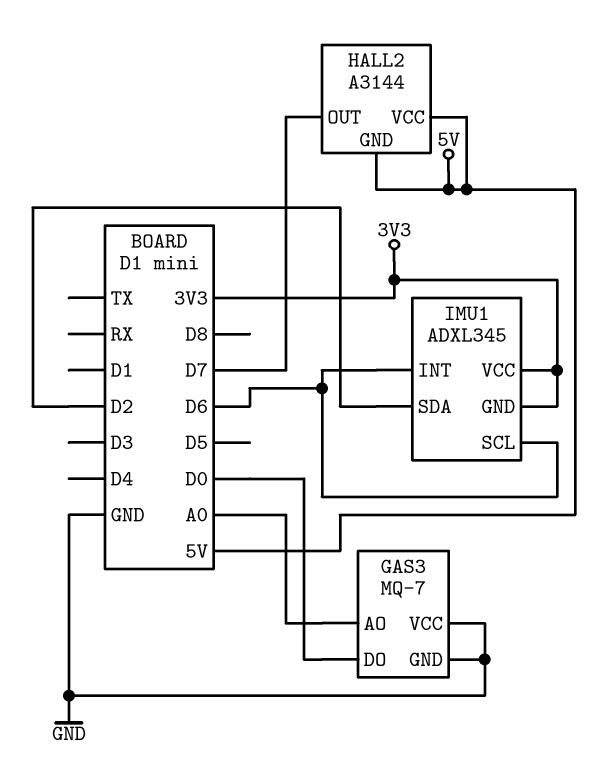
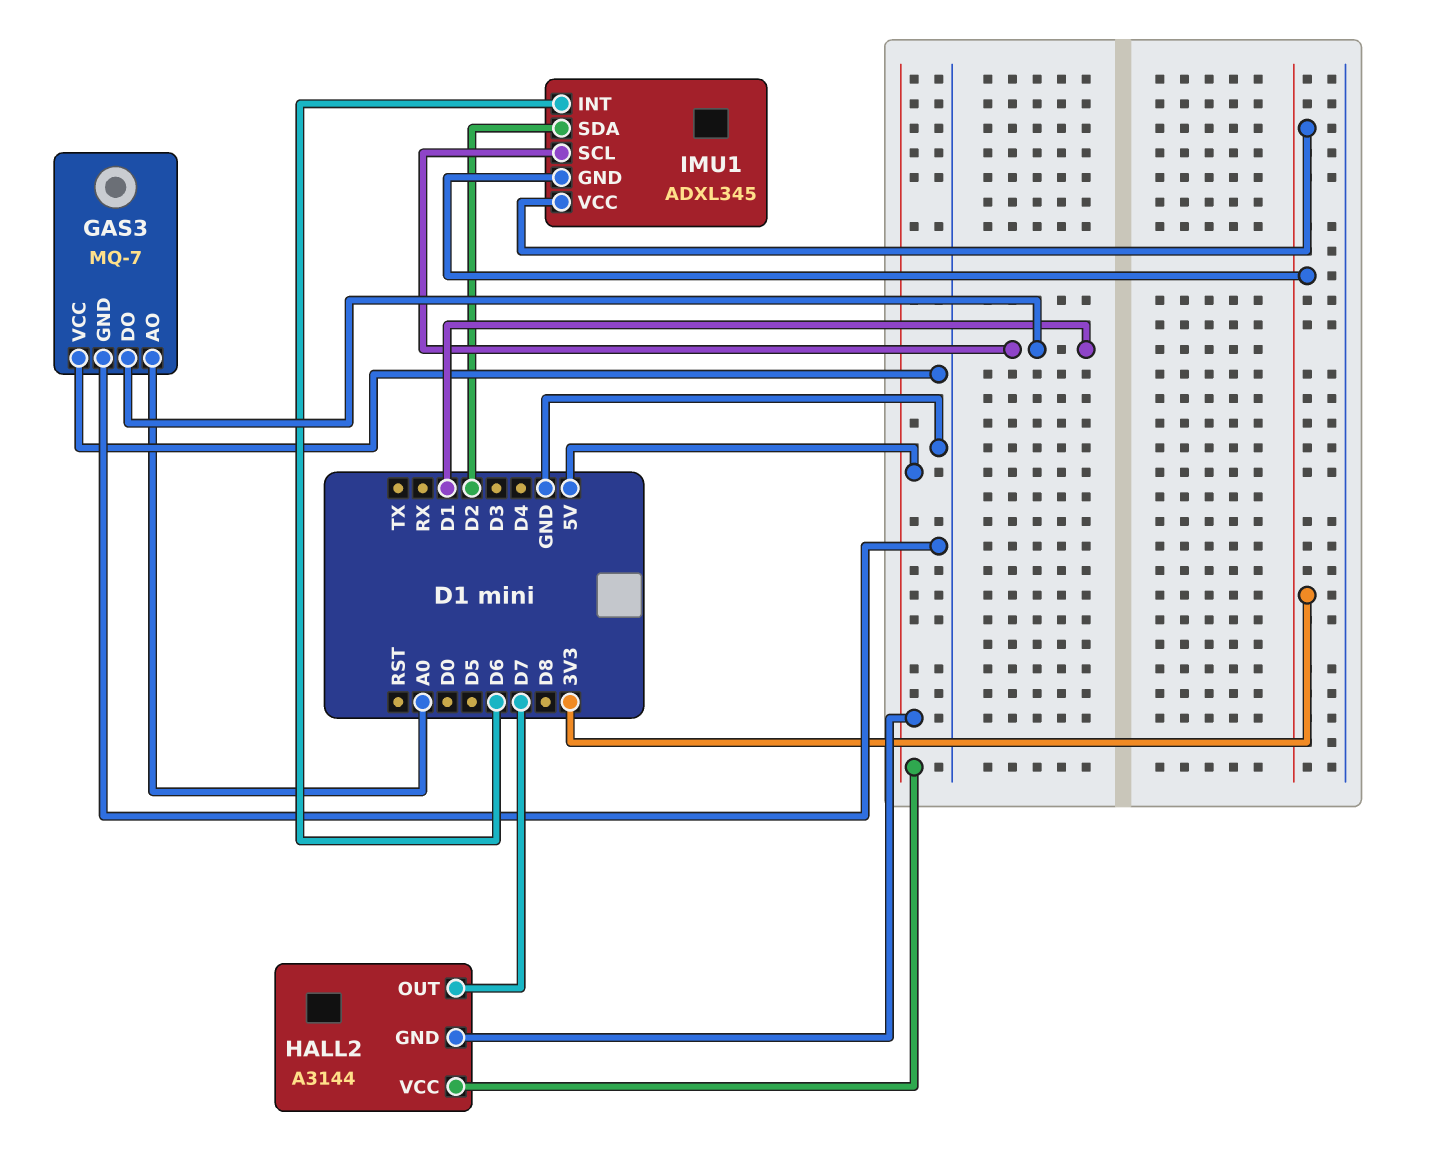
GAS3 pin DO: D0 -> D1
IMU1 pin SCL: D6 -> D1

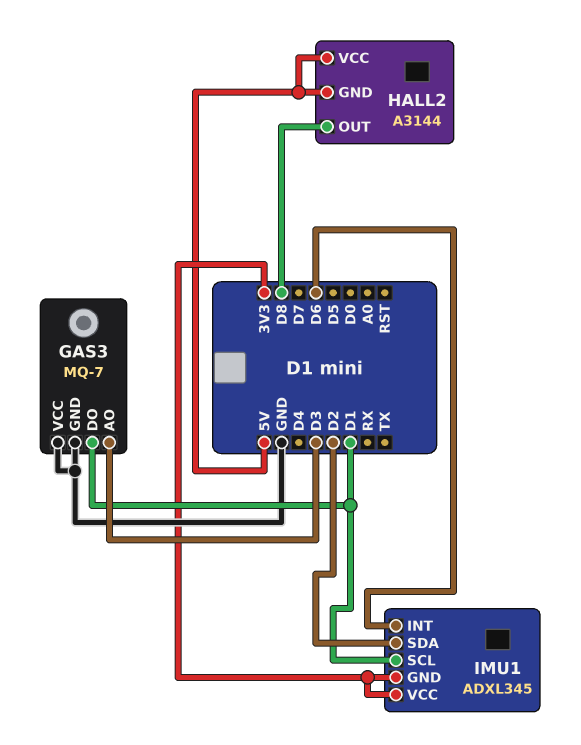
GAS3 pin AO: A0 -> D3
HALL2 pin OUT: D7 -> D8

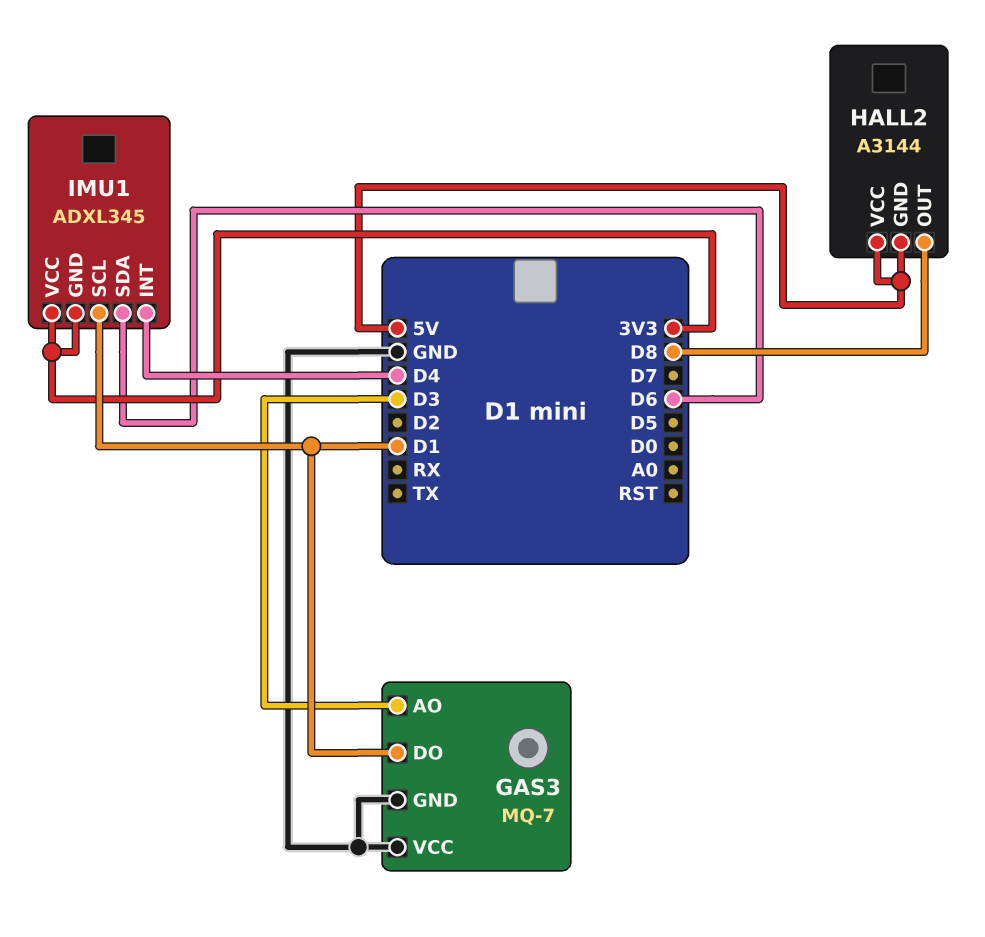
IMU1 pin INT: D6 -> D4
IMU1 pin SDA: D2 -> D6

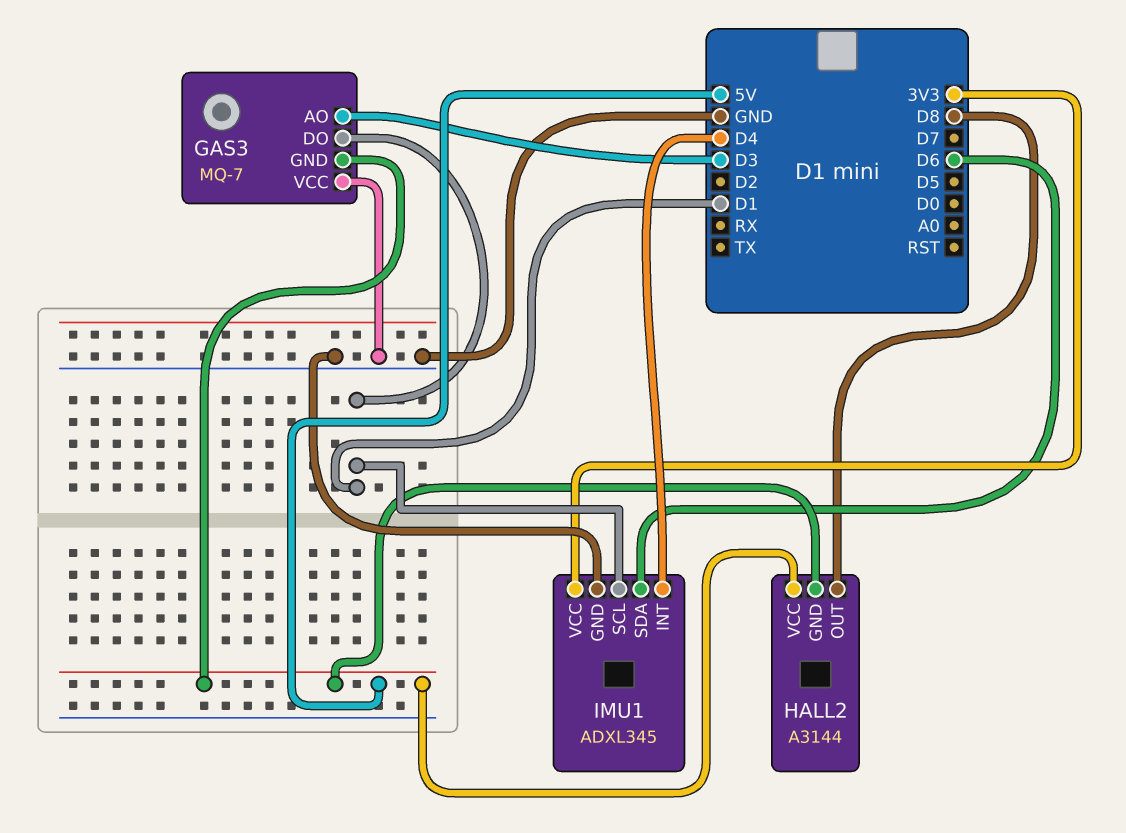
GAS3 pin GND: GND -> 5V
IMU1 pin GND: 3V3 -> GND

